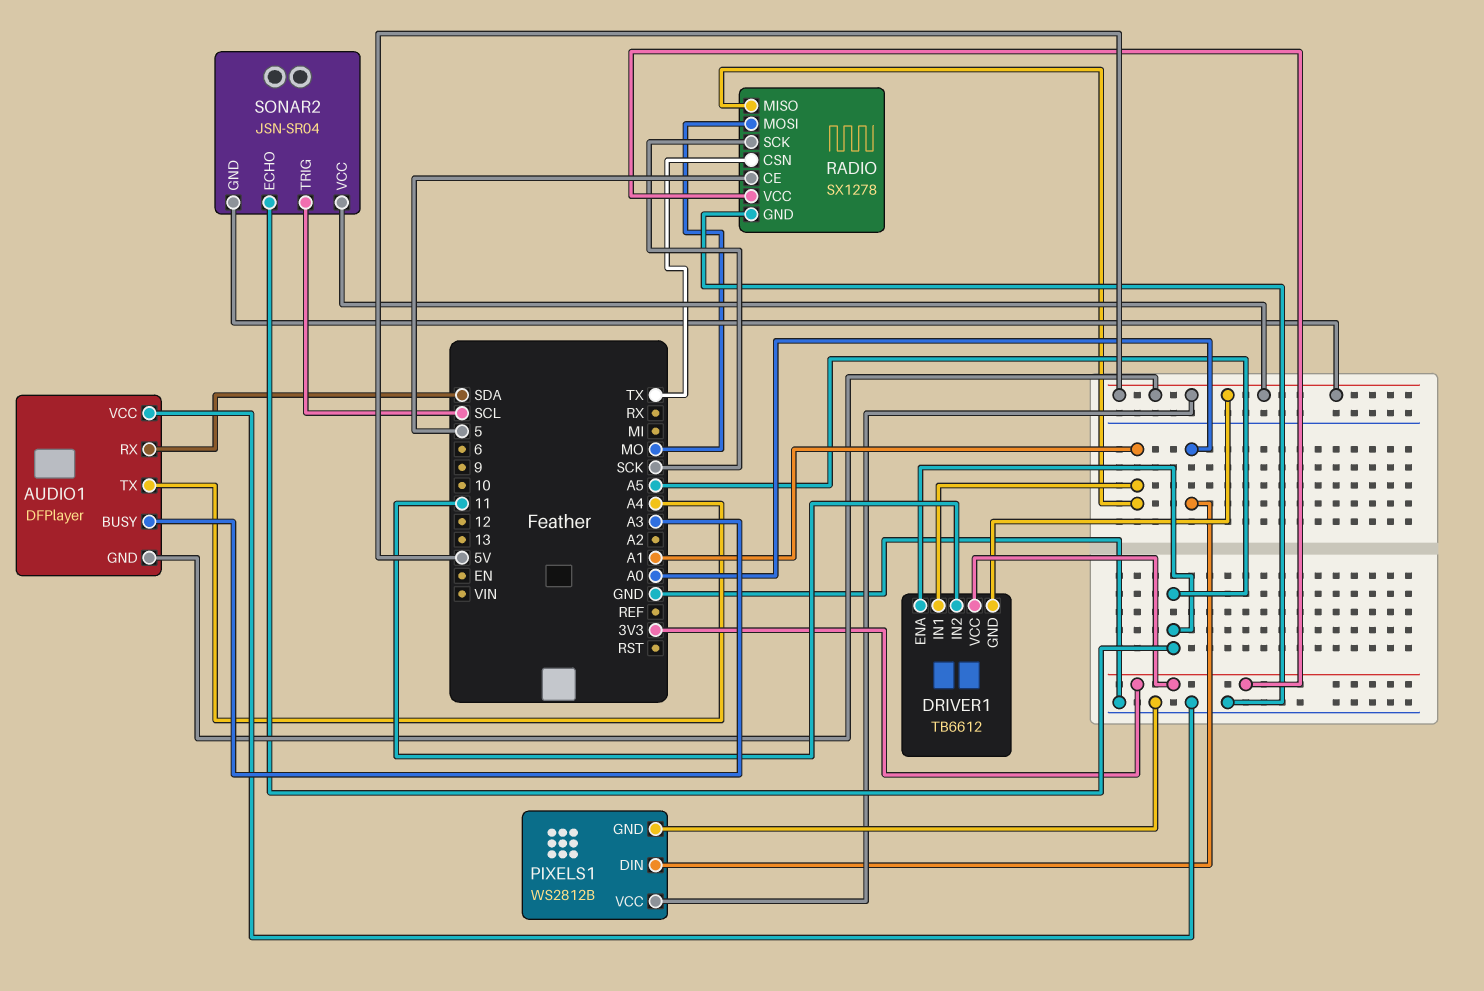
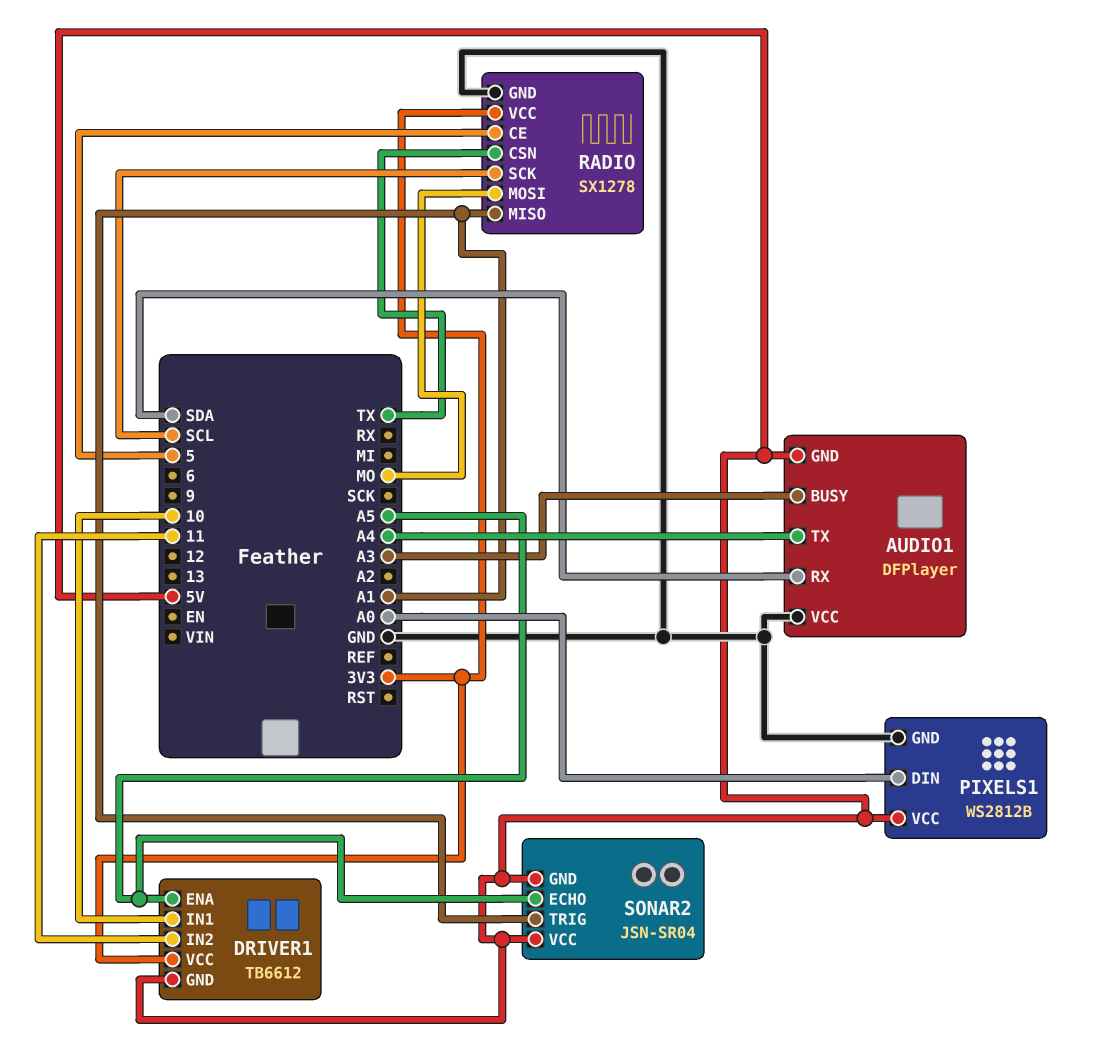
DRIVER1 pin IN1: A1 -> 10
RADIO pin SCK: SCK -> SCL
SONAR2 pin TRIG: SCL -> A1

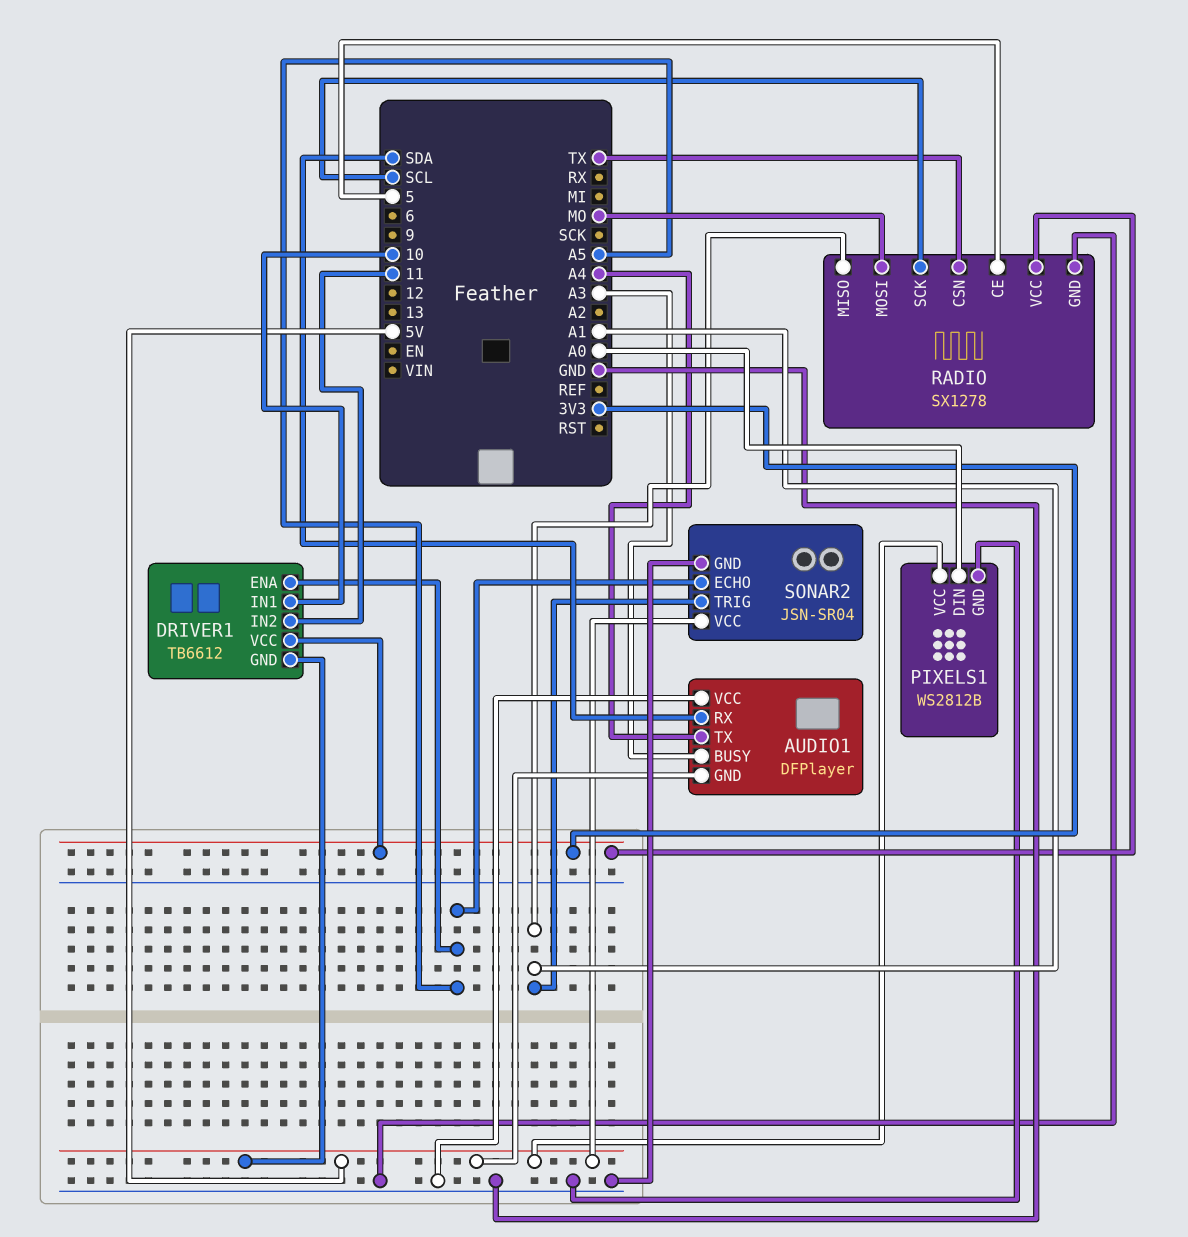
SONAR2 pin GND: 5V -> GND

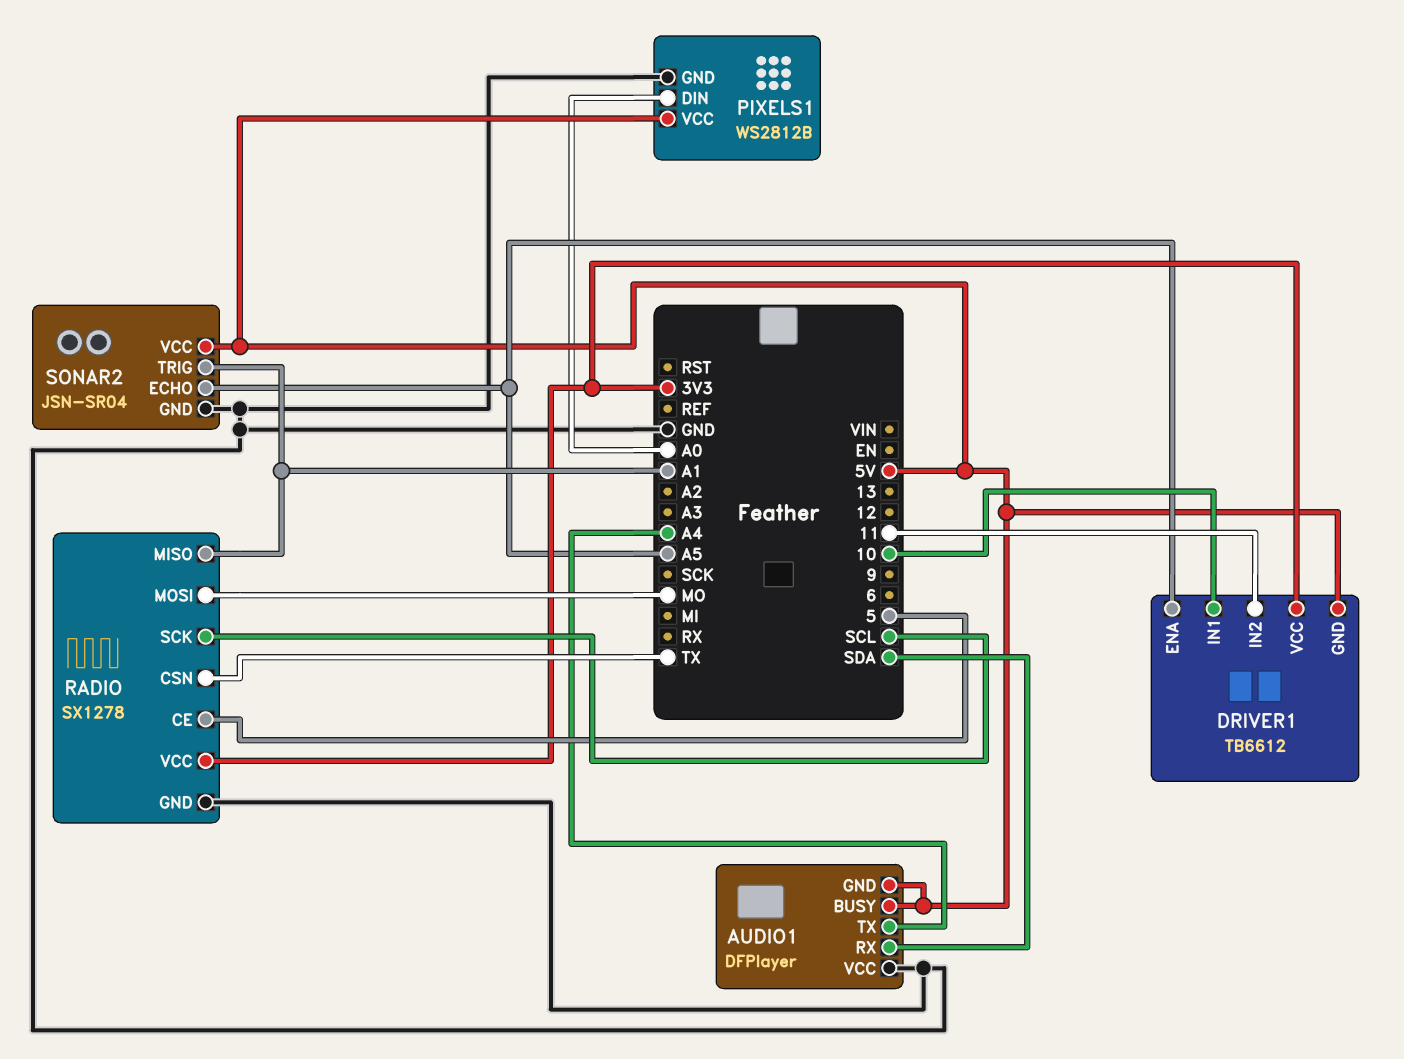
AUDIO1 pin BUSY: A3 -> 5V

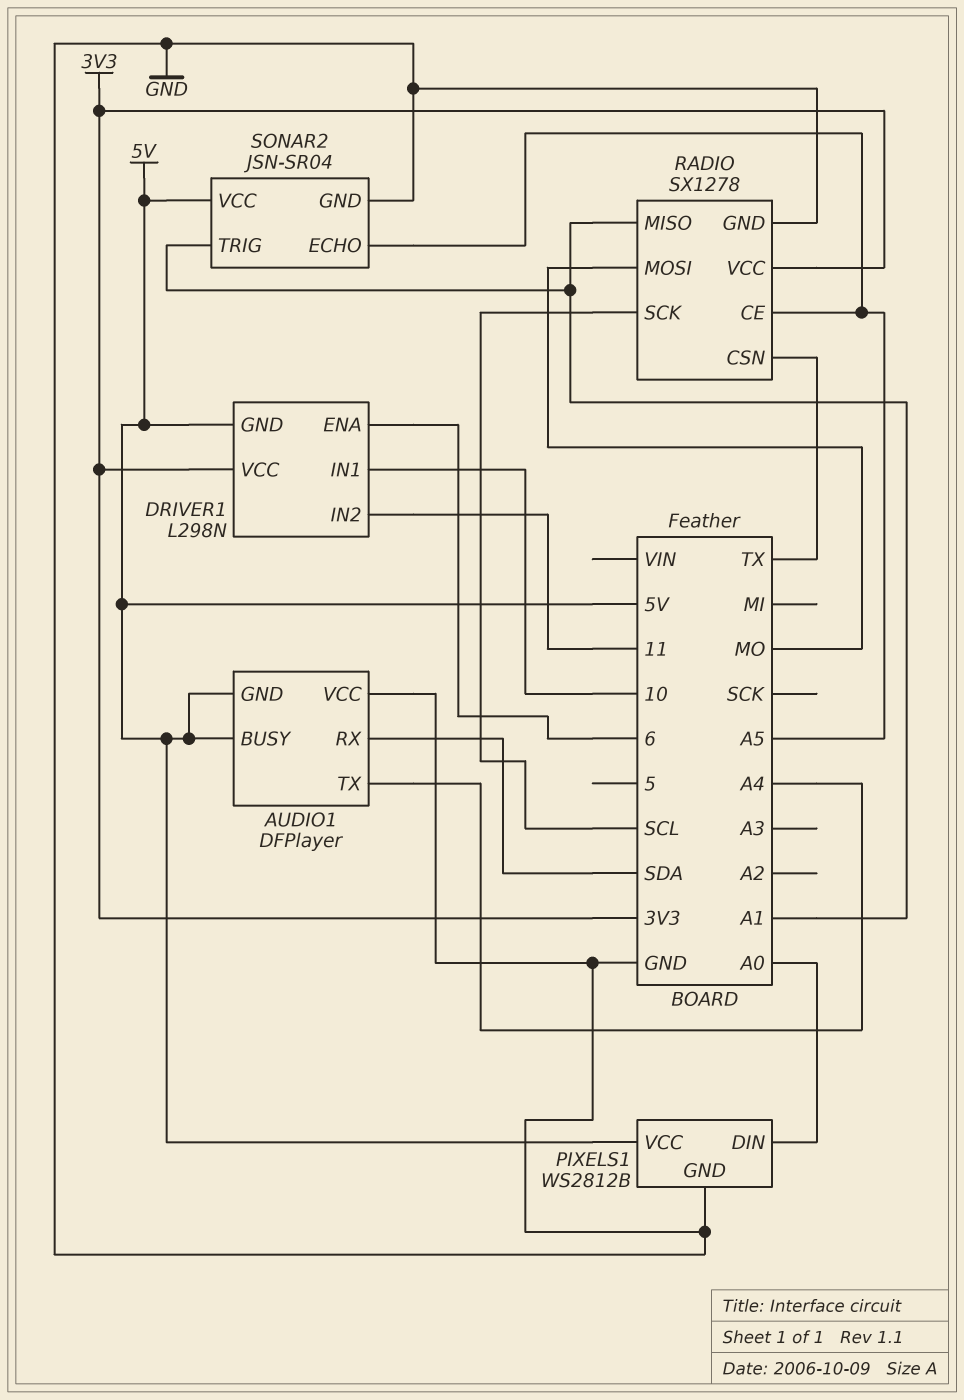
DRIVER1: TB6612 -> L298N
DRIVER1 pin ENA: A5 -> 6
RADIO pin CE: 5 -> A5

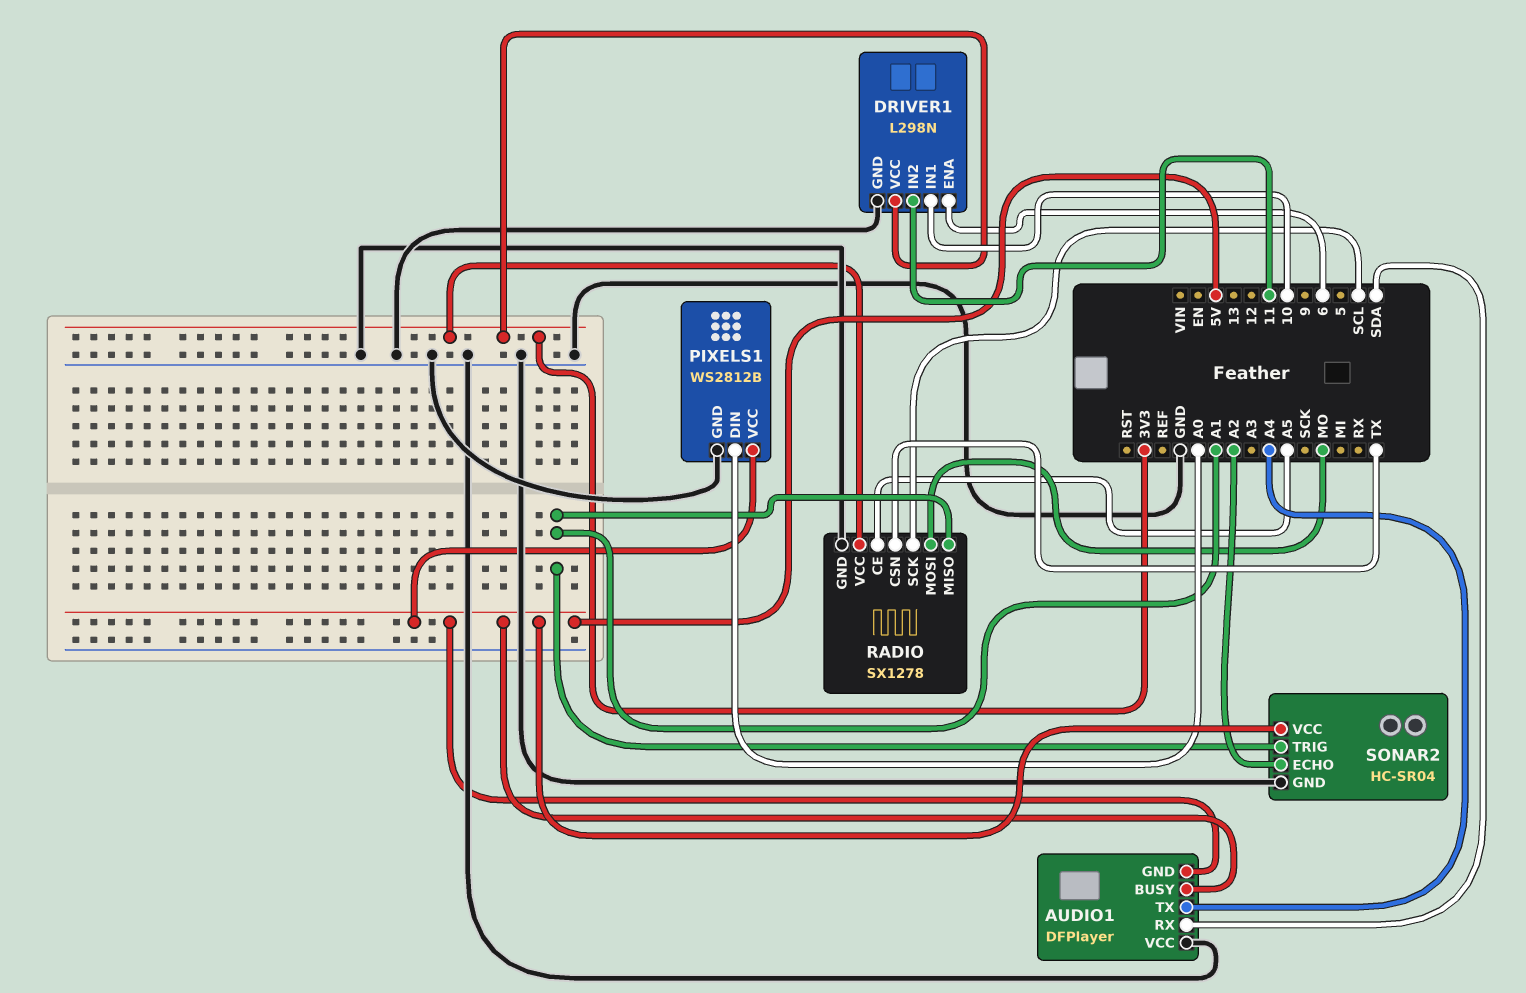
DRIVER1 pin GND: 5V -> GND
SONAR2: JSN-SR04 -> HC-SR04
SONAR2 pin ECHO: A5 -> A2

